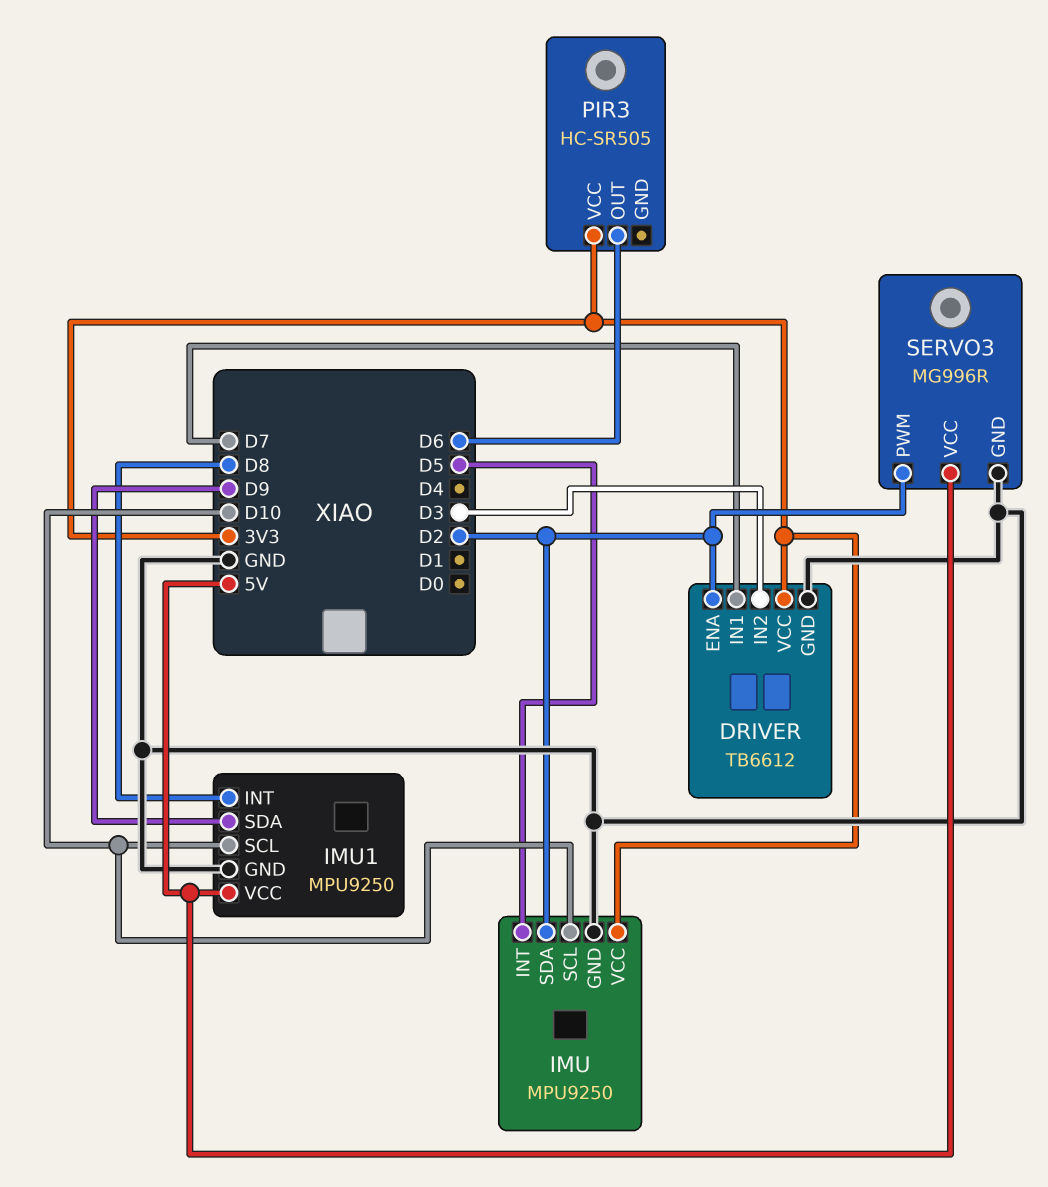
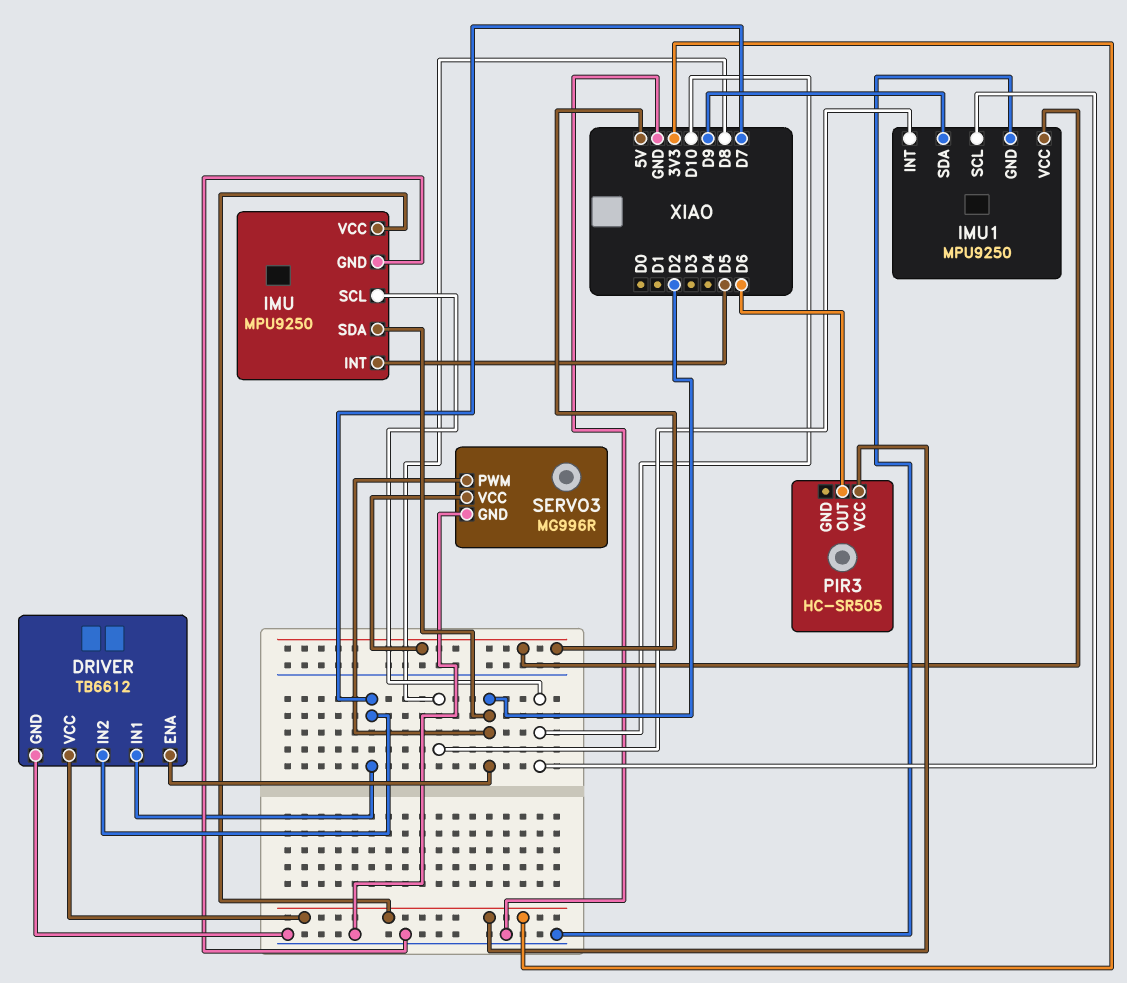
DRIVER pin IN2: D3 -> D7

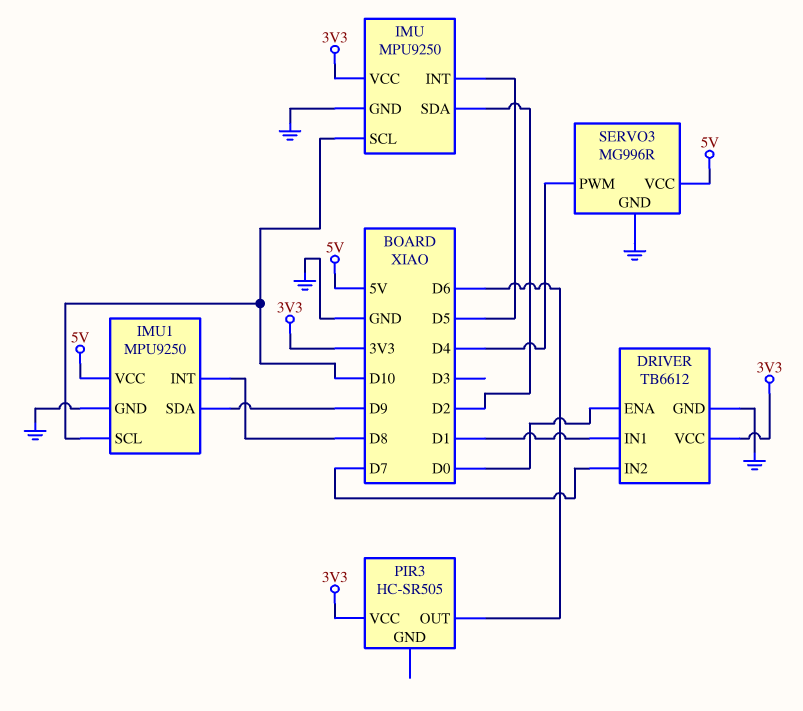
DRIVER pin ENA: D2 -> D0
DRIVER pin IN1: D7 -> D1
SERVO3 pin PWM: D2 -> D4

